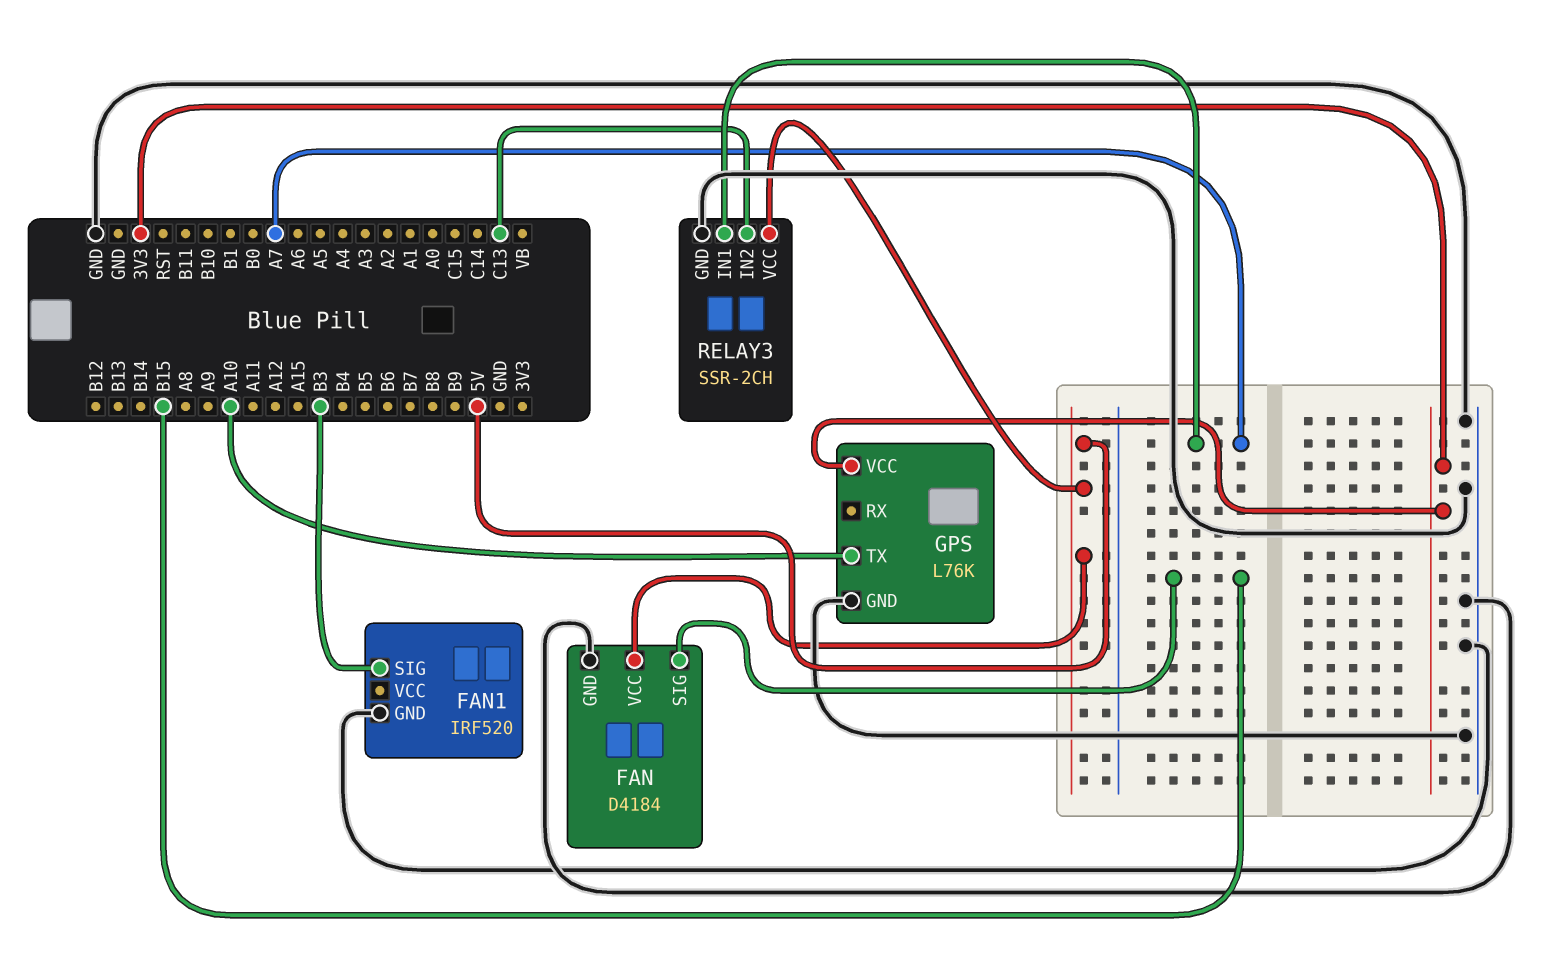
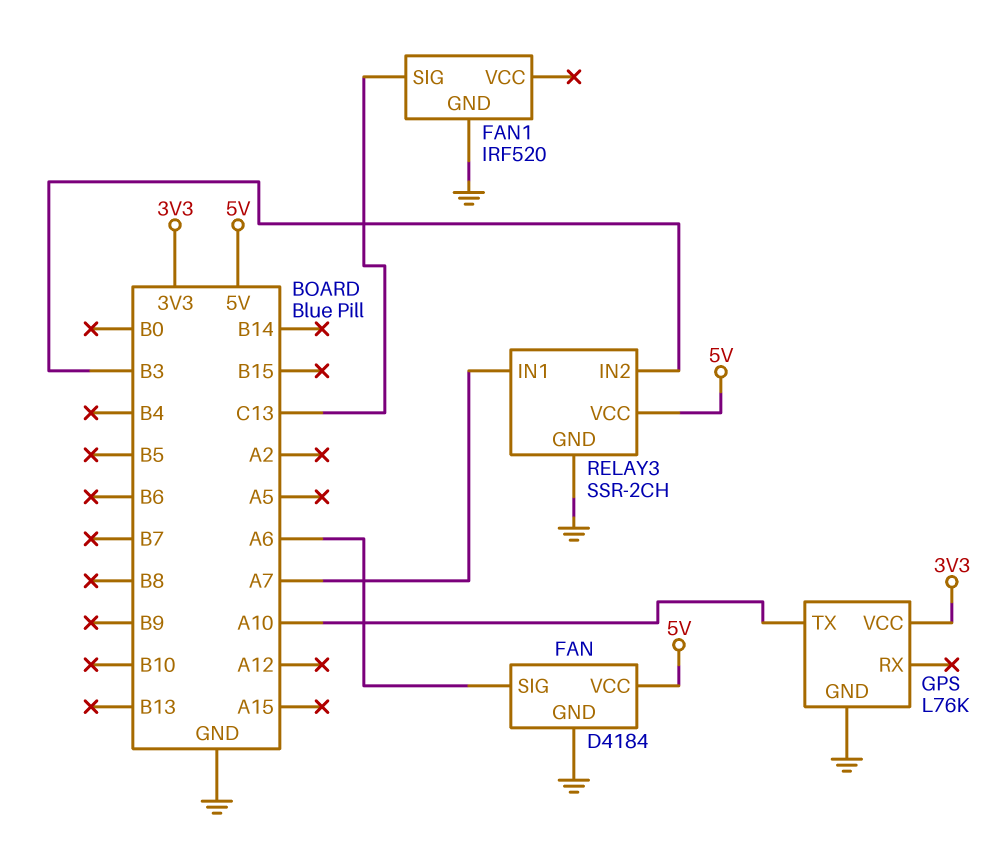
FAN pin SIG: B15 -> A6
FAN1 pin SIG: B3 -> C13
RELAY3 pin IN2: C13 -> B3

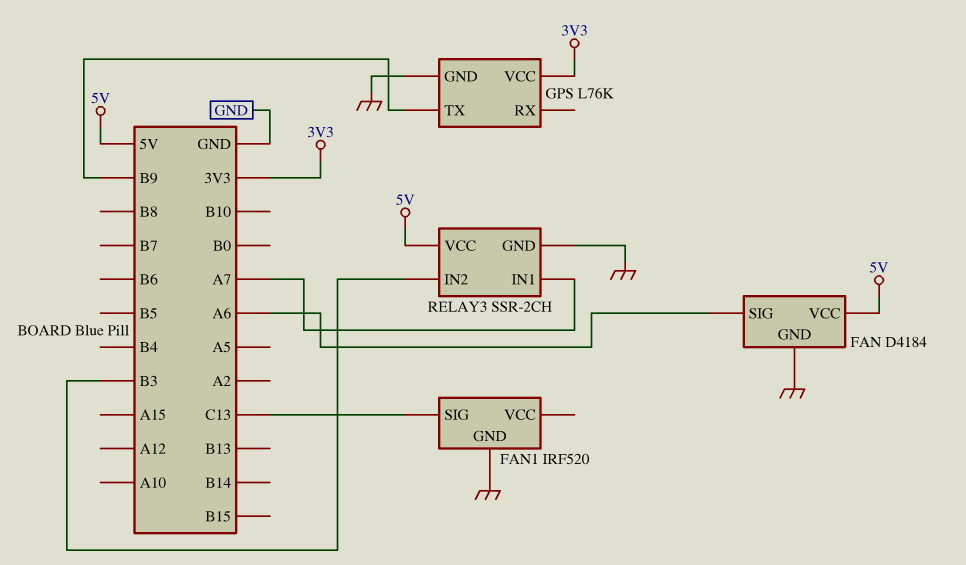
GPS pin TX: A10 -> B9

